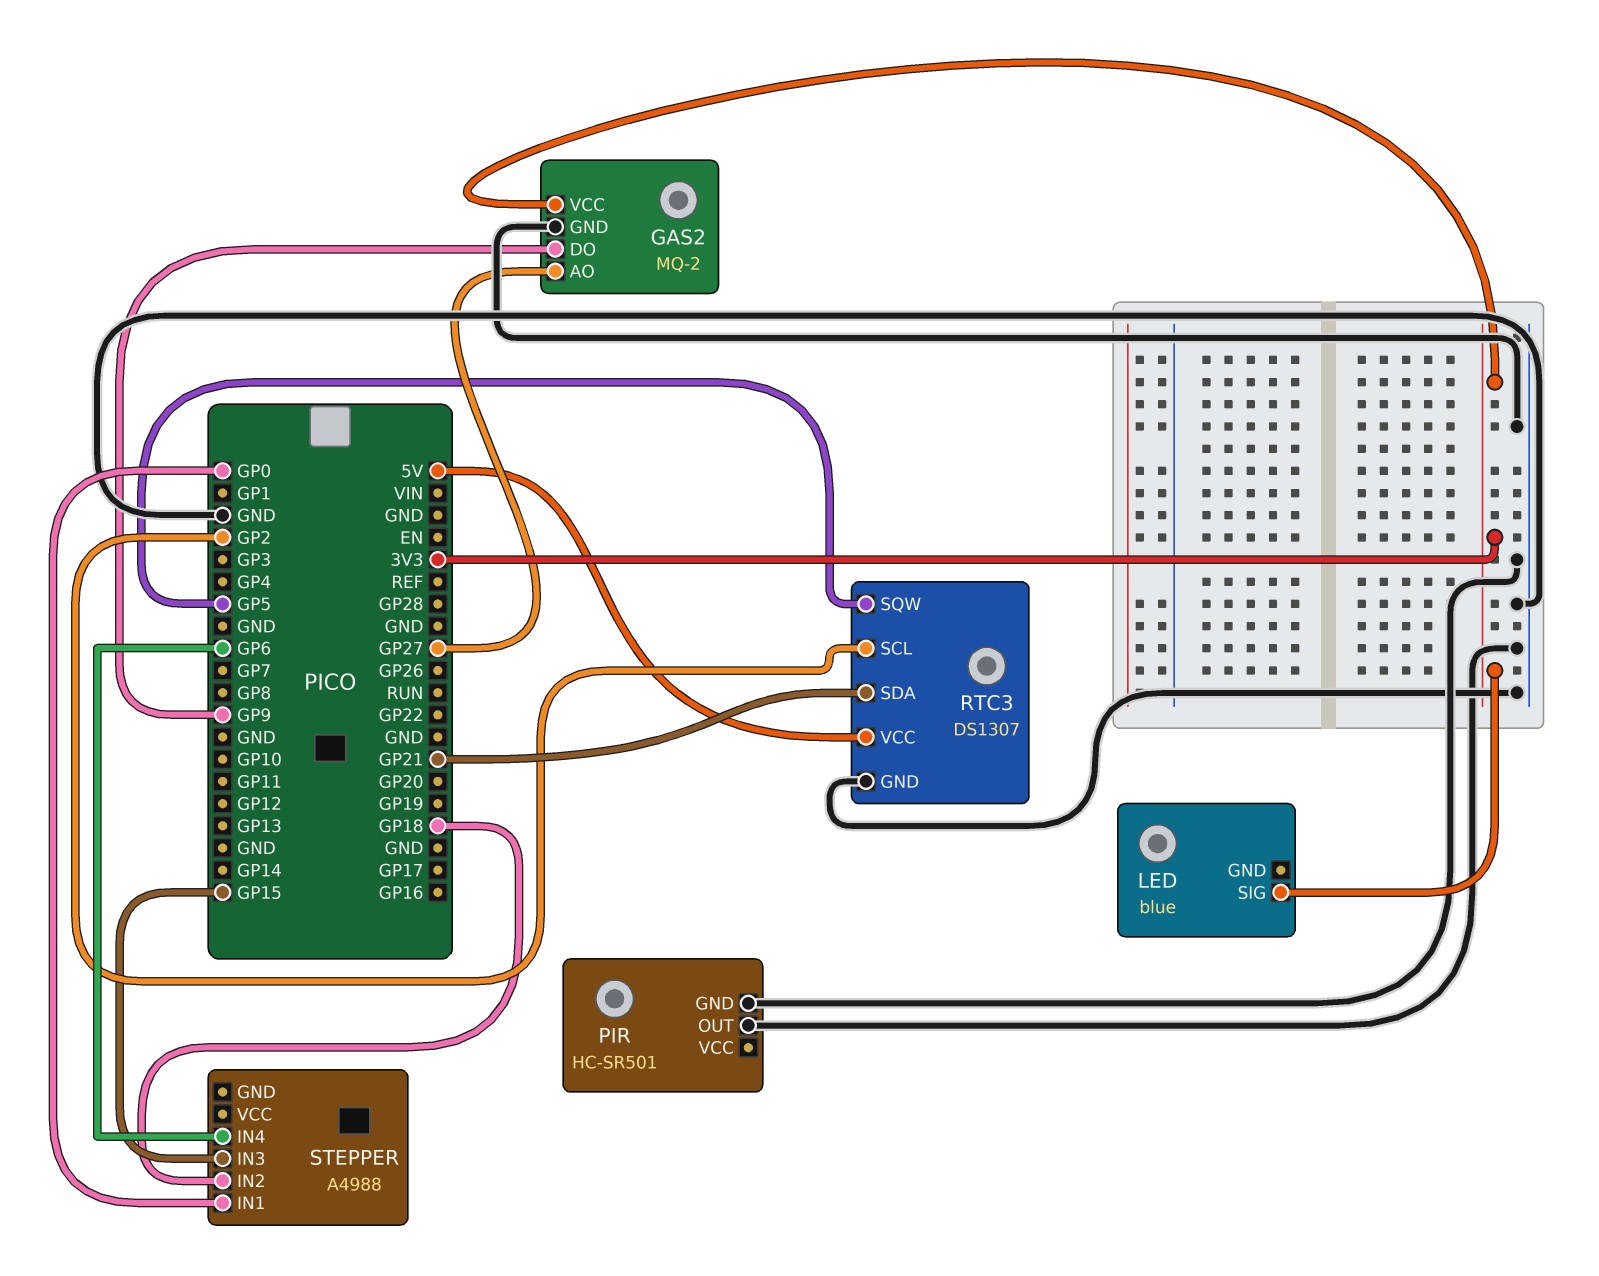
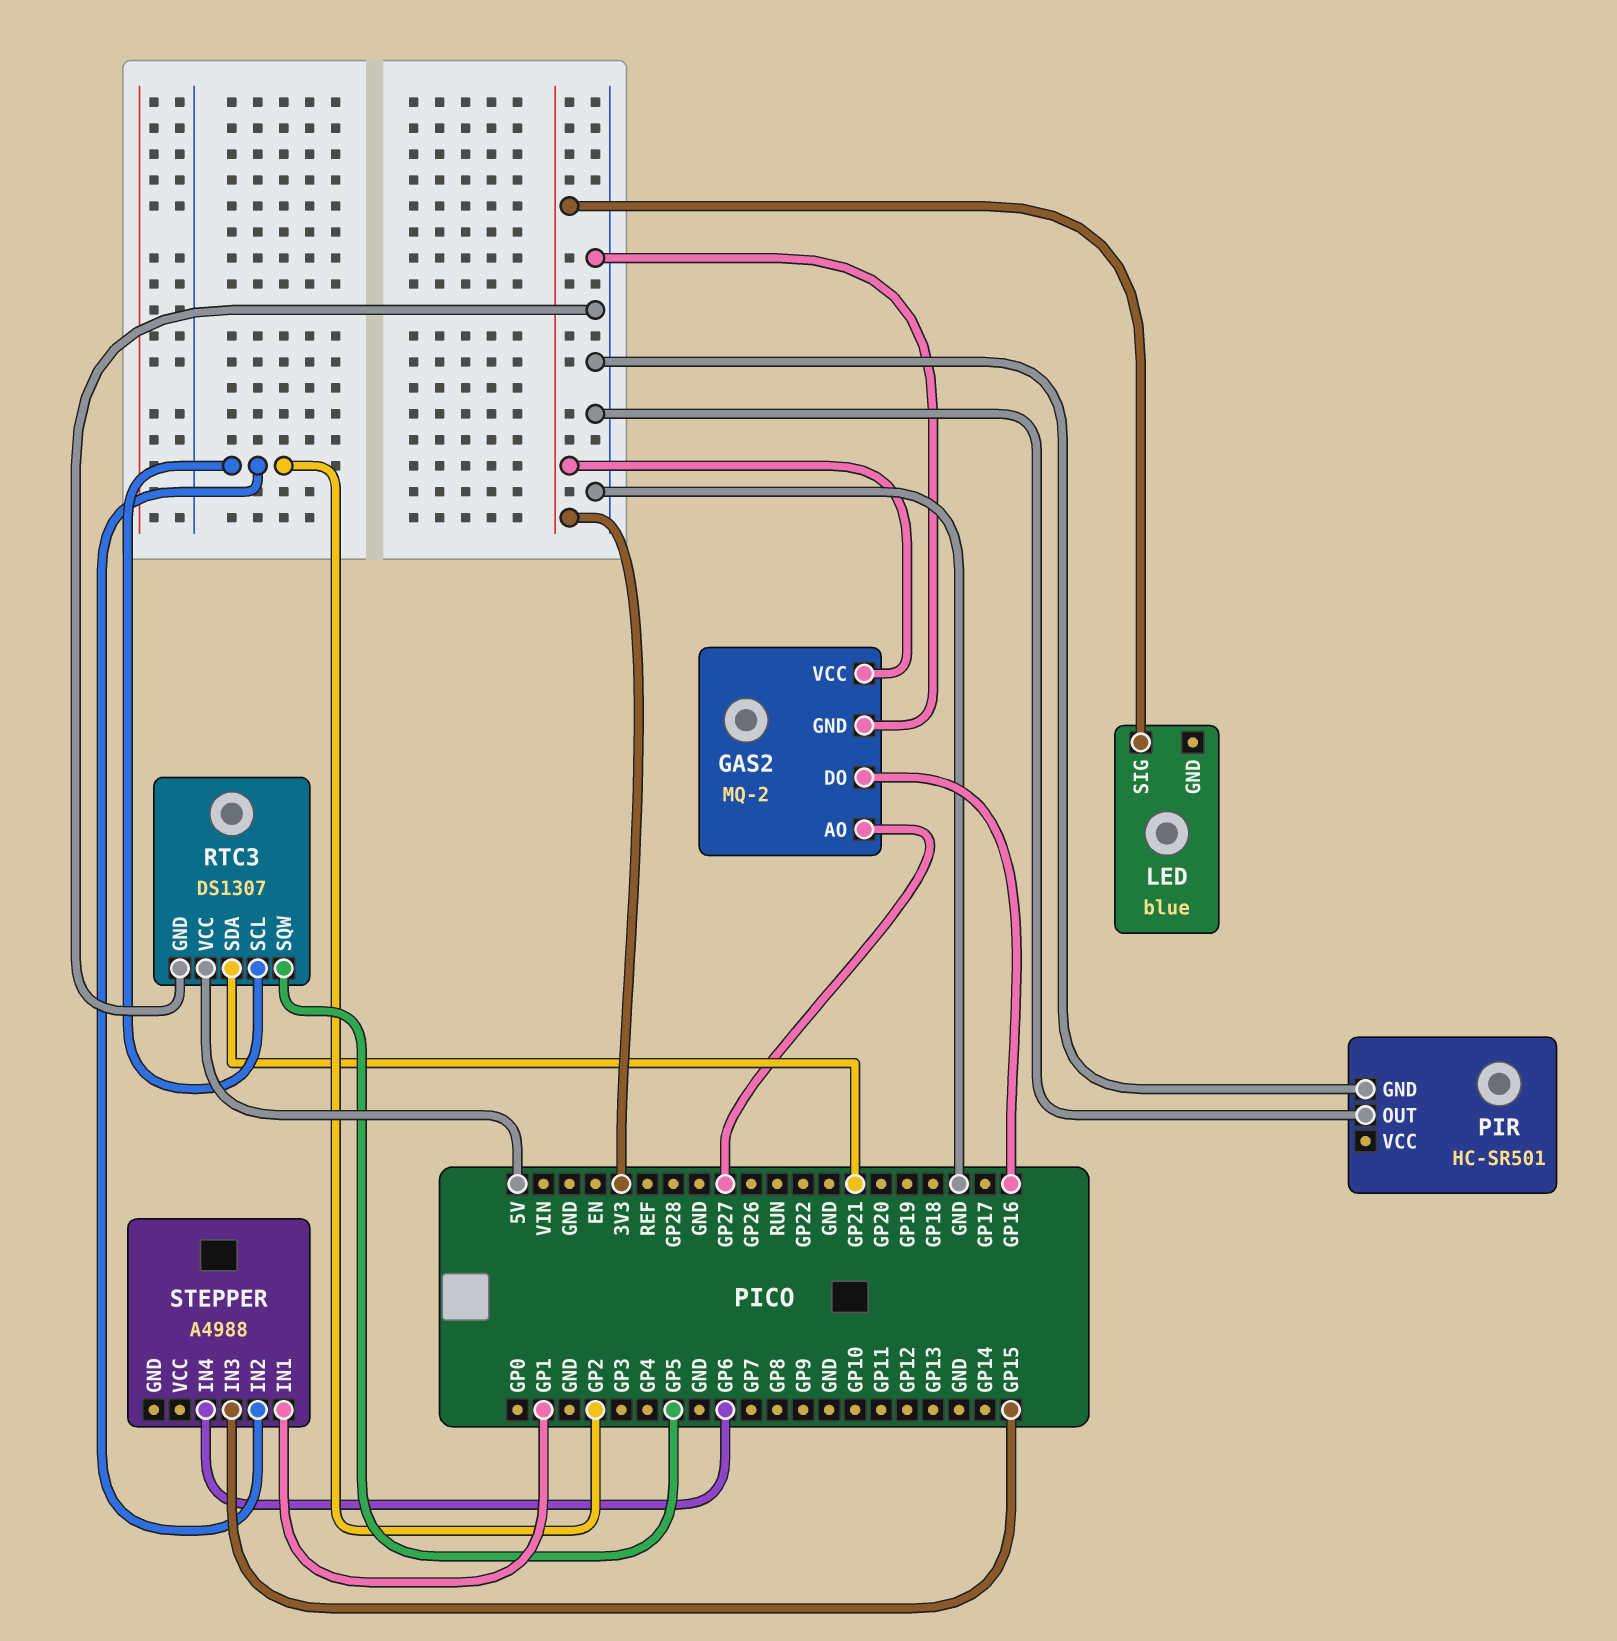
GAS2 pin DO: GP9 -> GP16
STEPPER pin IN1: GP0 -> GP1
STEPPER pin IN2: GP18 -> GP2

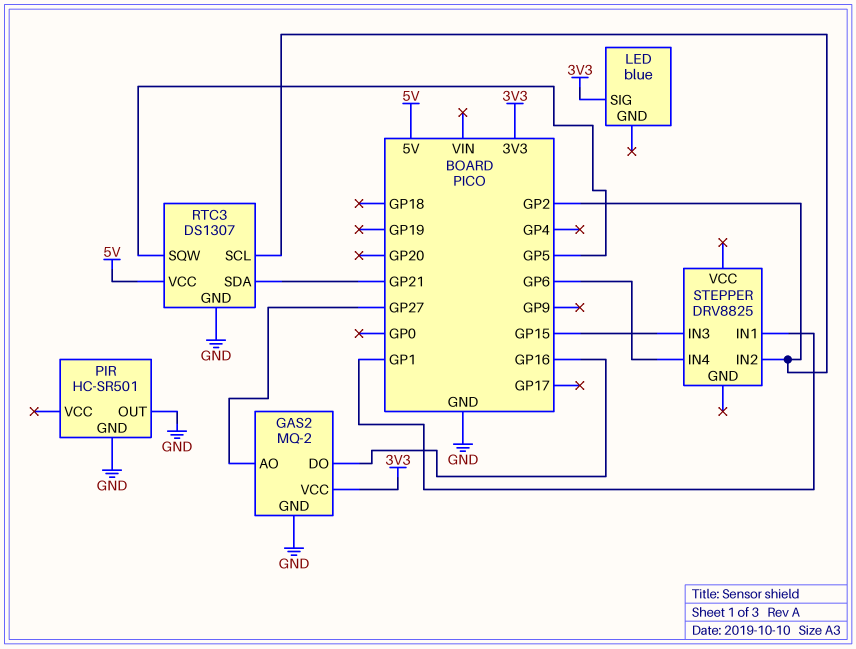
STEPPER: A4988 -> DRV8825

